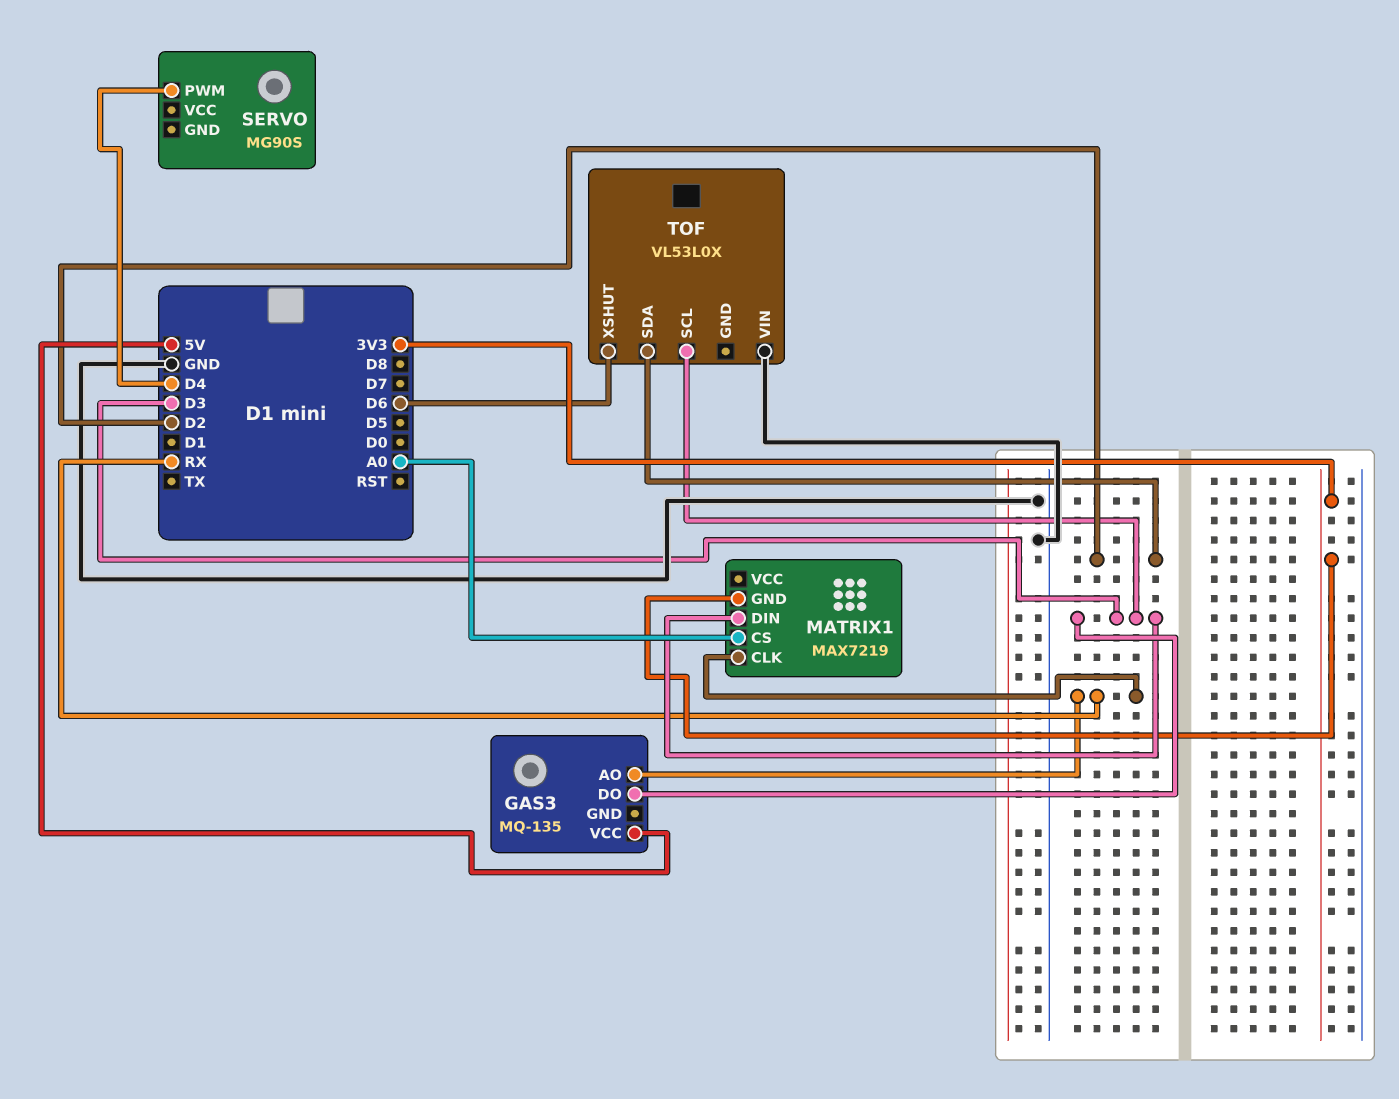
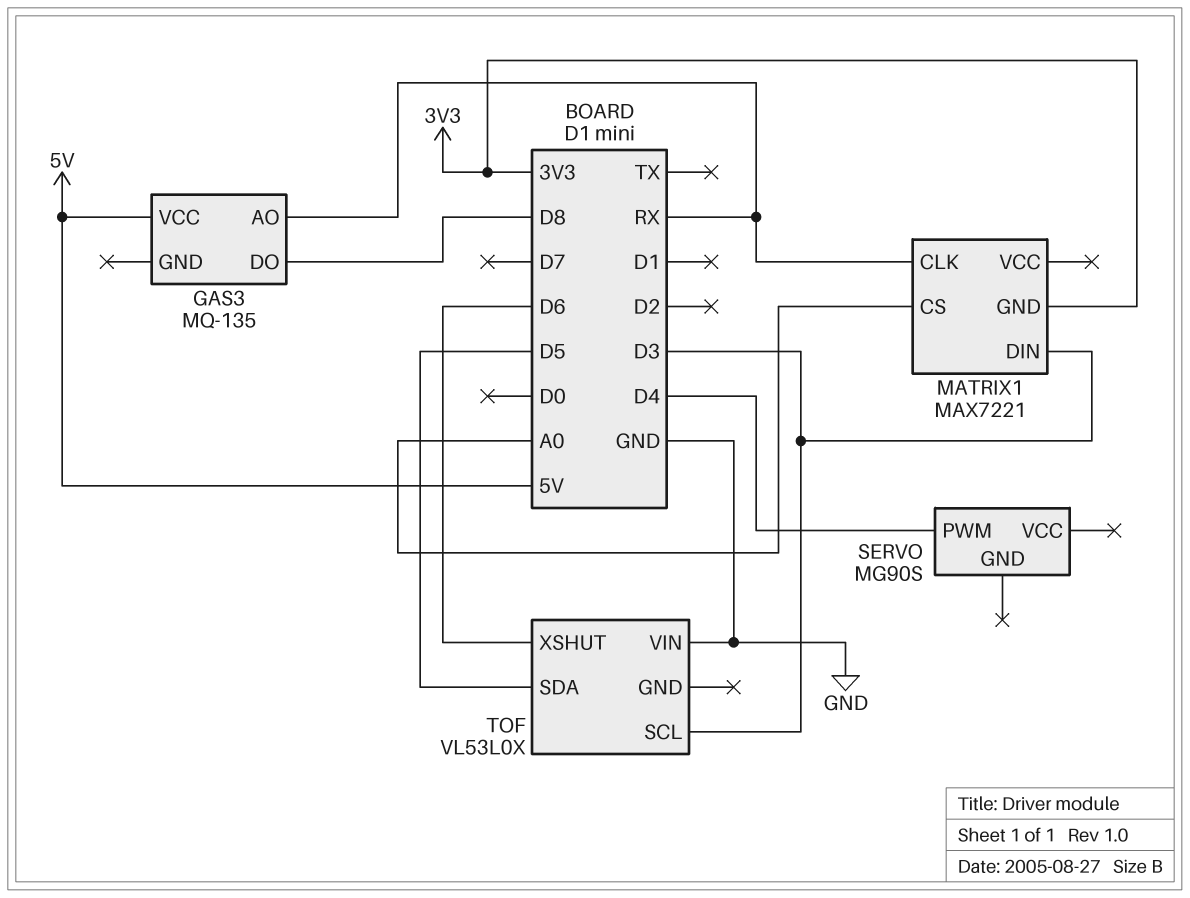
GAS3 pin DO: D3 -> D8
MATRIX1: MAX7219 -> MAX7221
TOF pin SDA: D2 -> D5

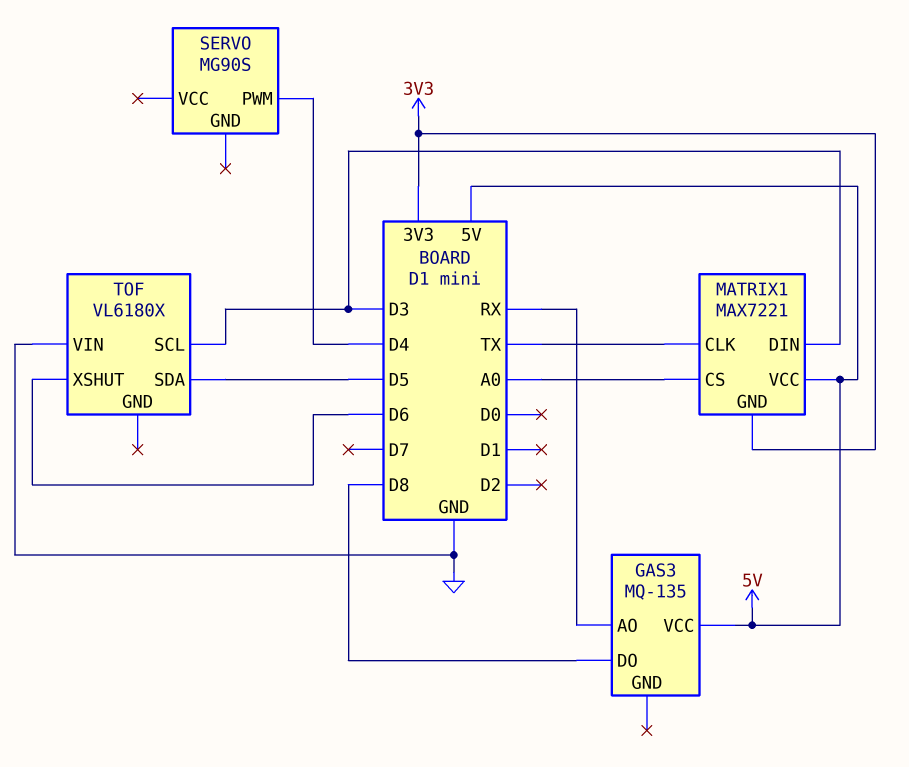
MATRIX1 pin CLK: RX -> TX
MATRIX1 pin VCC: none -> 5V
TOF: VL53L0X -> VL6180X

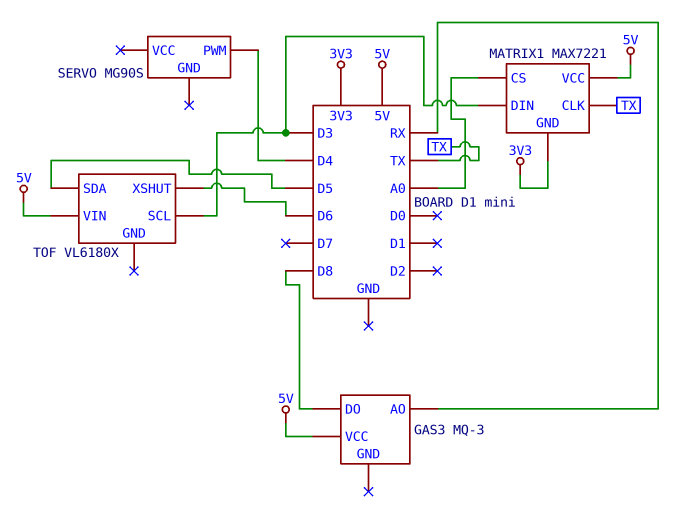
GAS3: MQ-135 -> MQ-3
TOF pin VIN: GND -> 5V

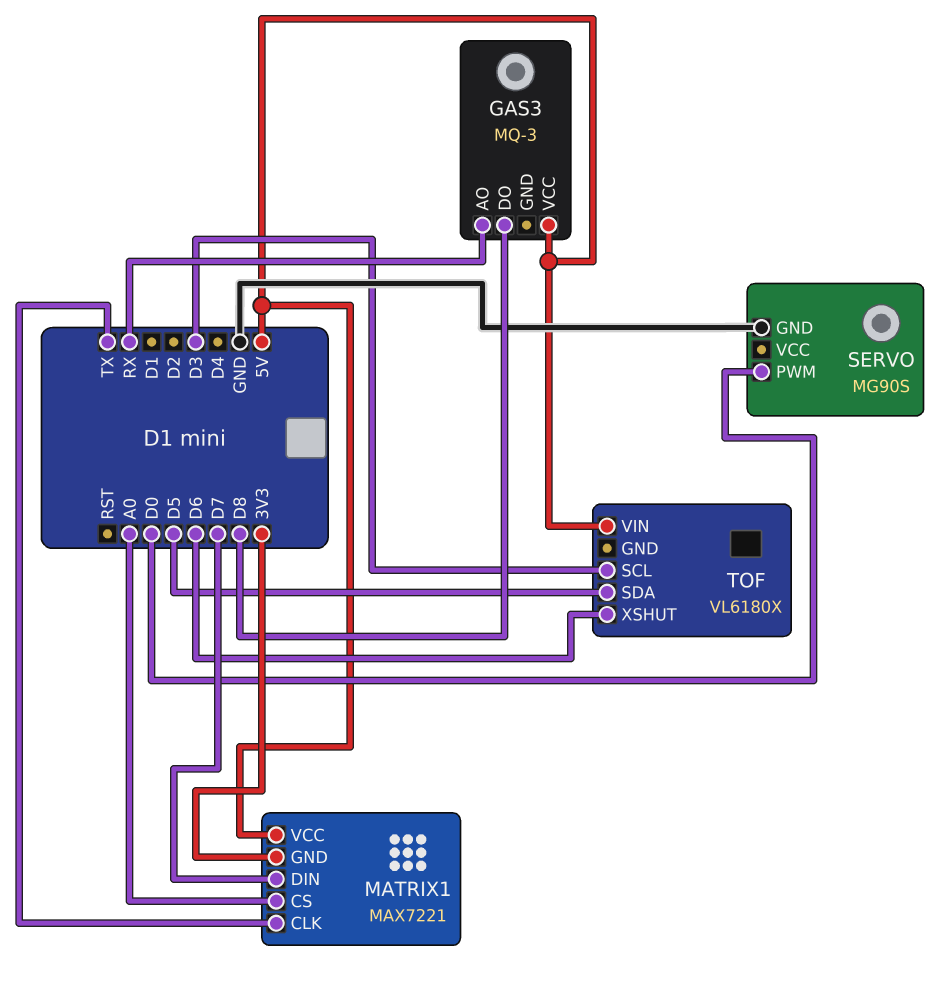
MATRIX1 pin DIN: D3 -> D7
SERVO pin GND: none -> GND
SERVO pin PWM: D4 -> D0

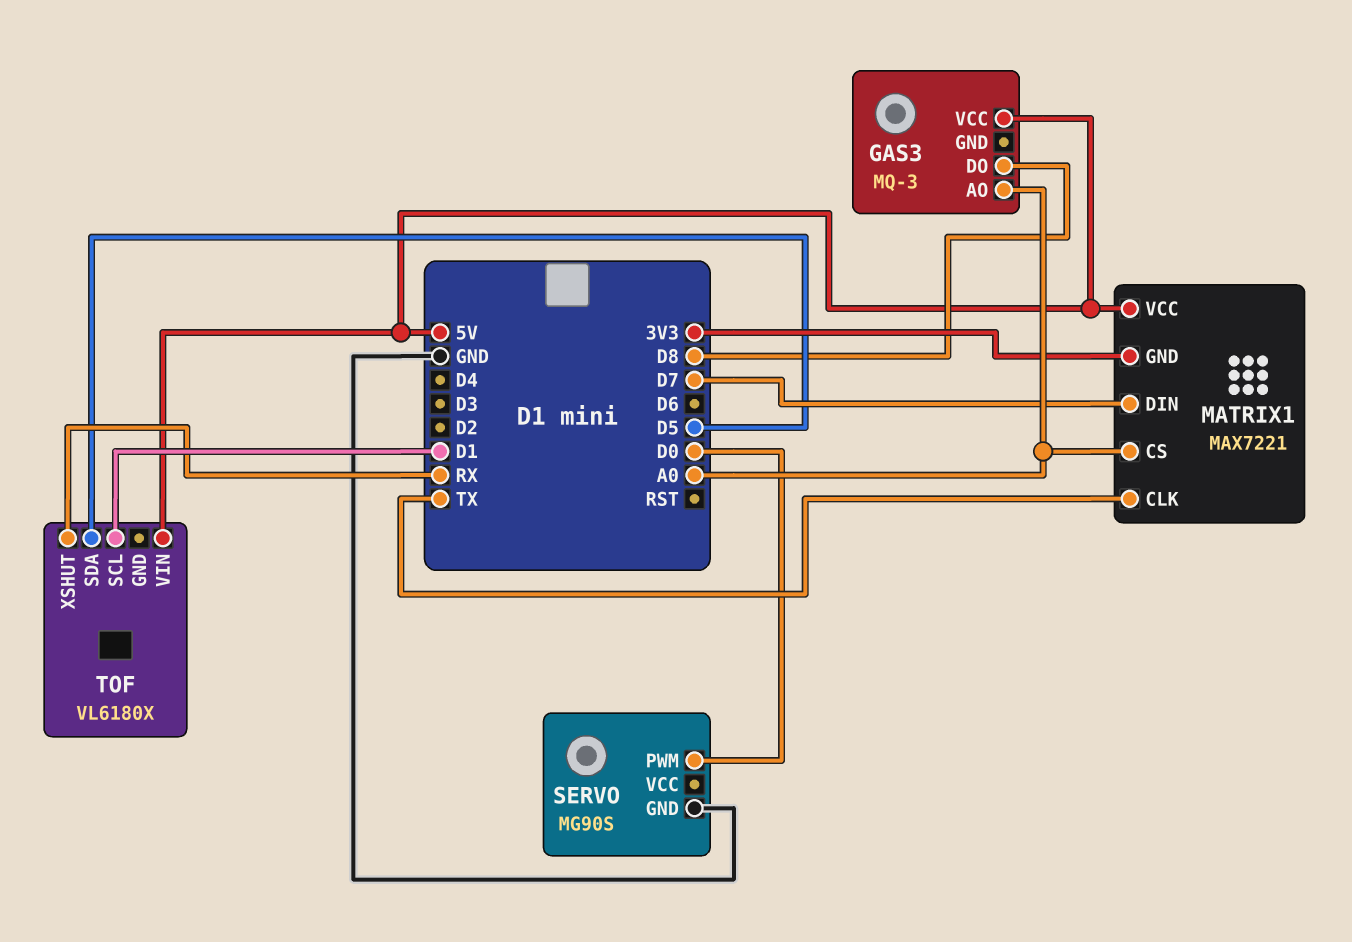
GAS3 pin AO: RX -> A0
TOF pin SCL: D3 -> D1
TOF pin XSHUT: D6 -> RX

